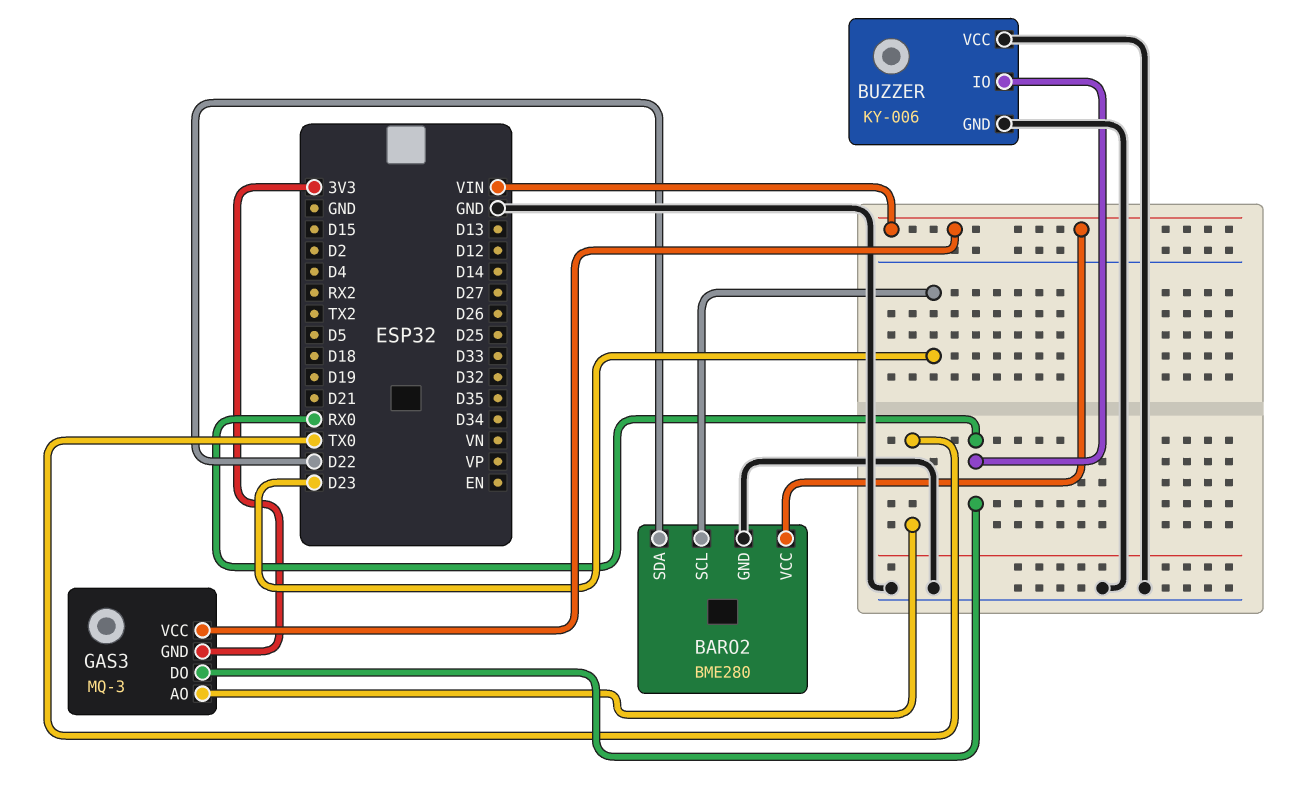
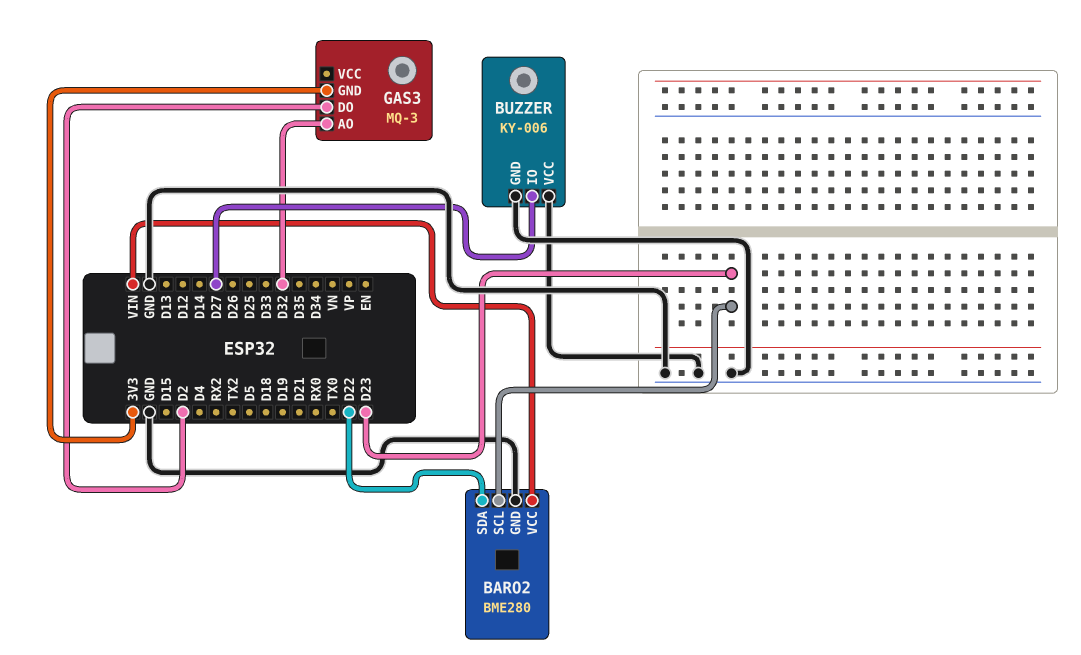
BUZZER pin IO: RX0 -> D27
GAS3 pin AO: TX0 -> D32
GAS3 pin DO: RX0 -> D2
GAS3 pin VCC: VIN -> none

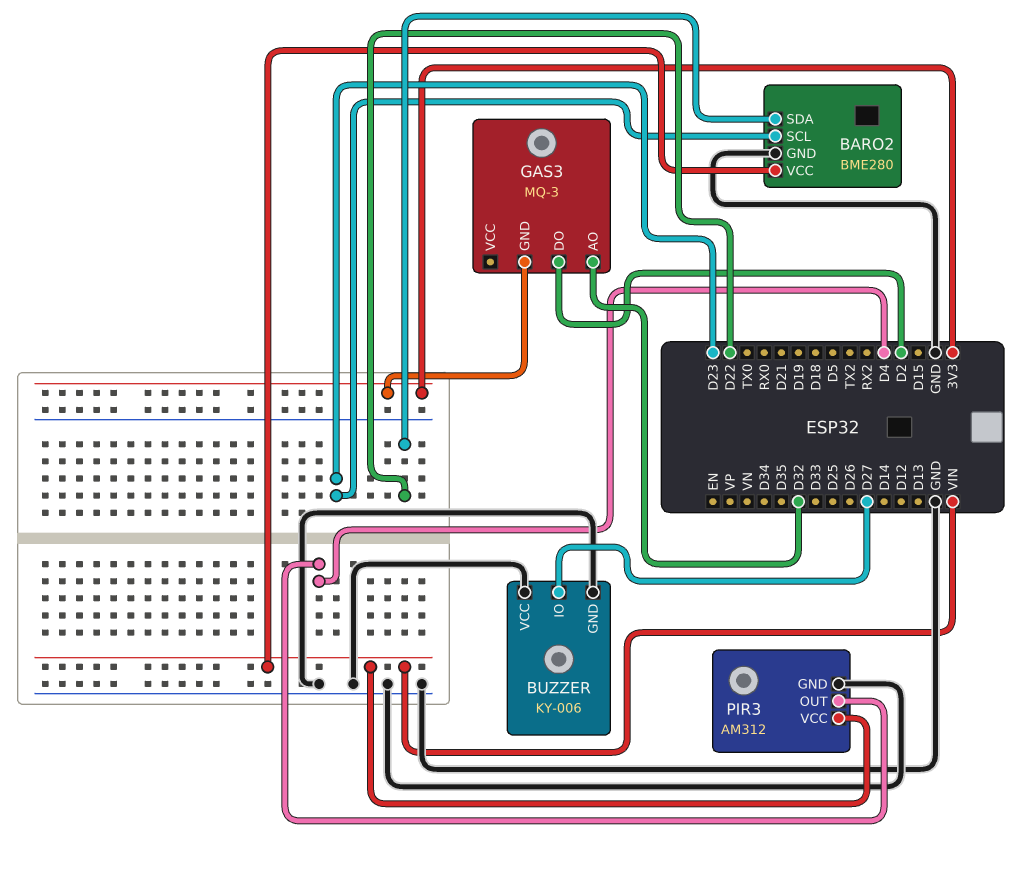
PIR3: none -> AM312
PIR3 pin GND: none -> GND
PIR3 pin OUT: none -> D4
PIR3 pin VCC: none -> VIN

